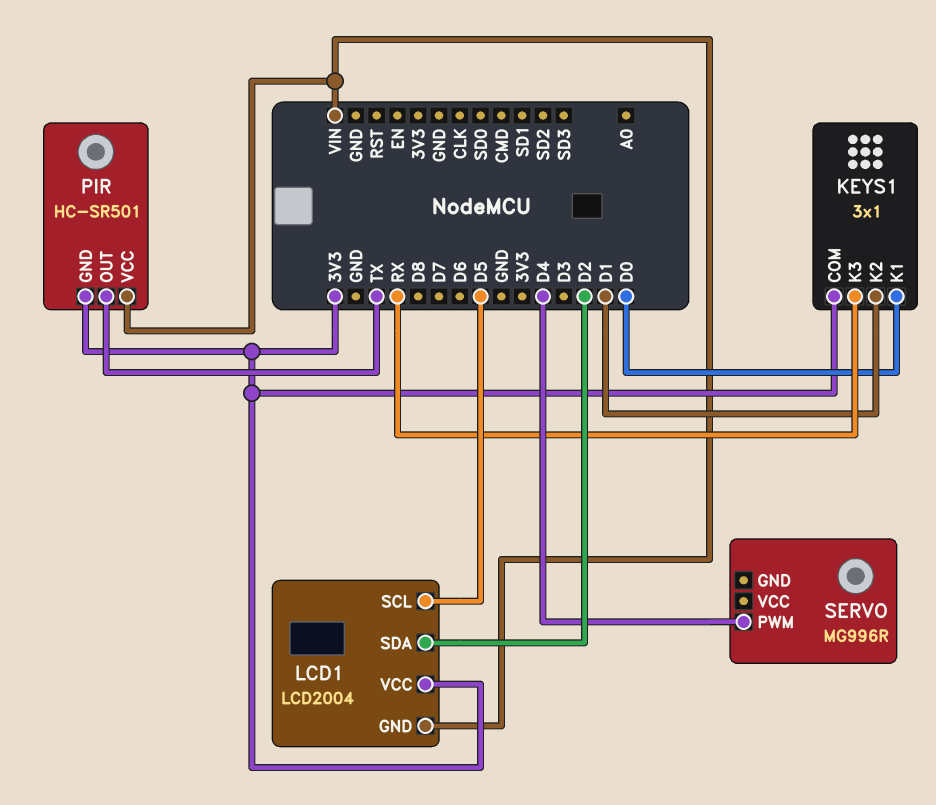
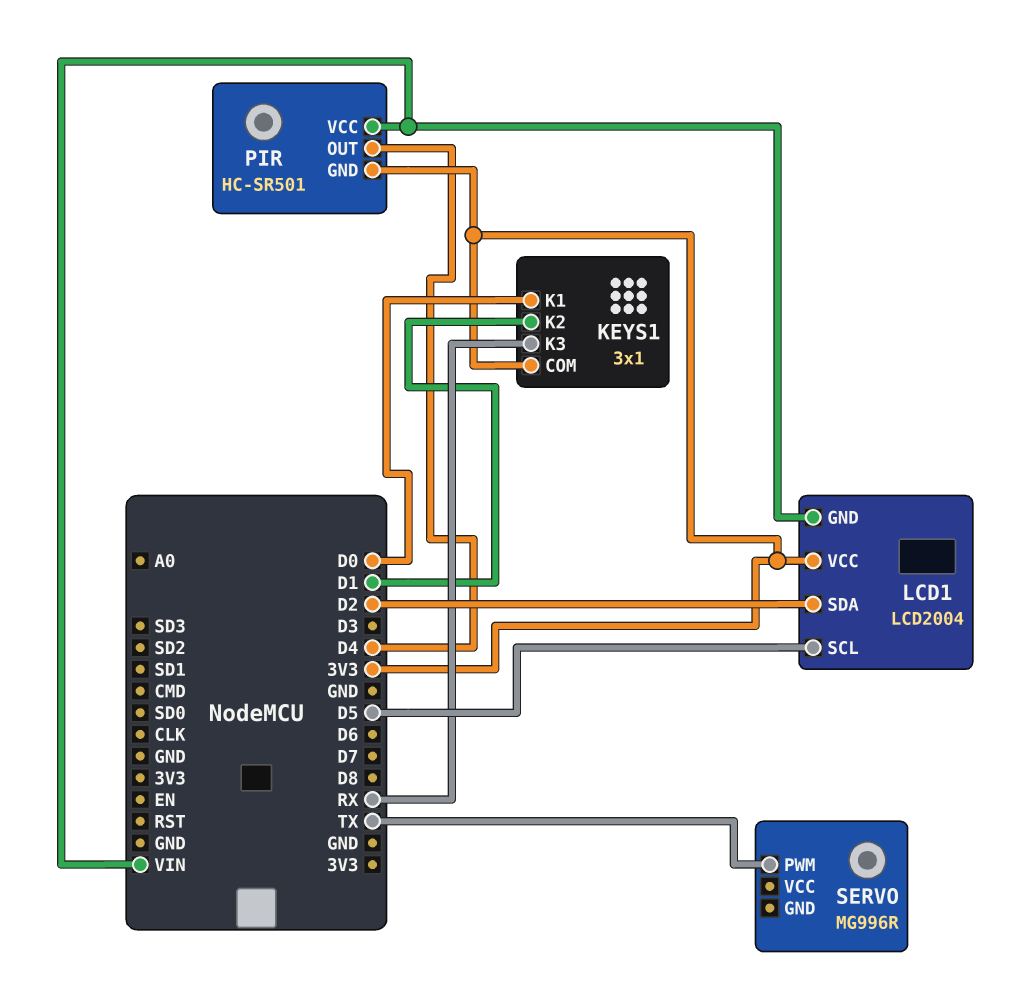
PIR pin OUT: TX -> D4
SERVO pin PWM: D4 -> TX

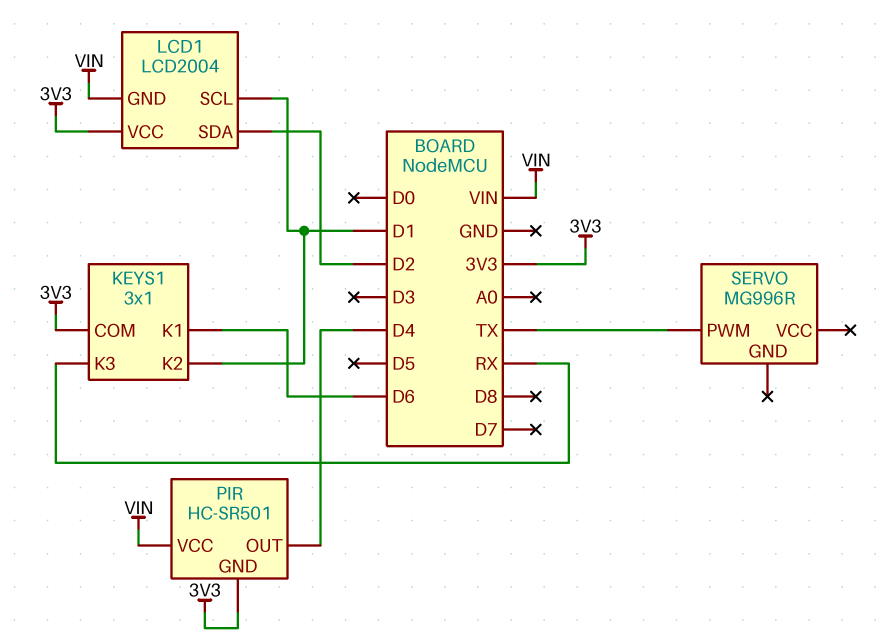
KEYS1 pin K1: D0 -> D6
LCD1 pin SCL: D5 -> D1

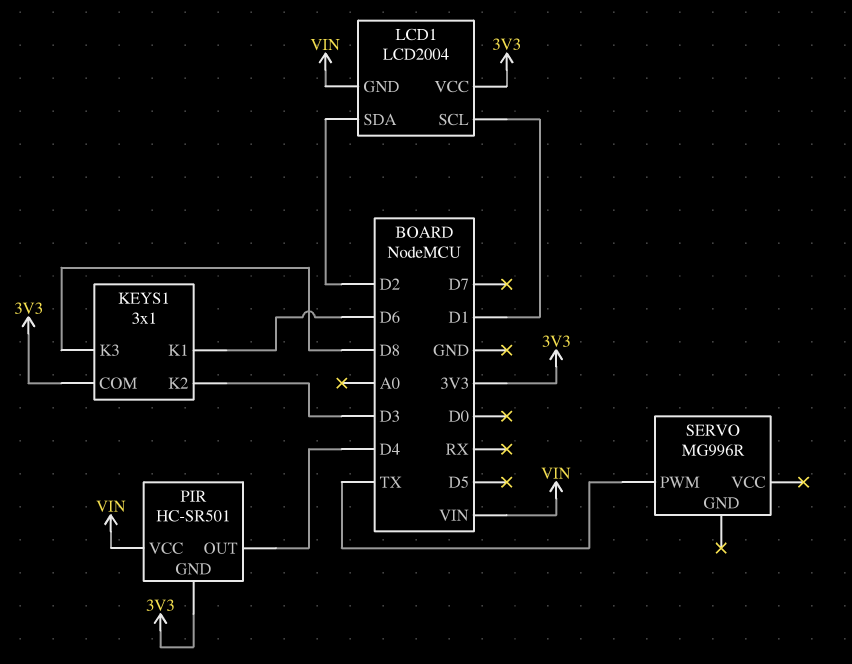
KEYS1 pin K2: D1 -> D3
KEYS1 pin K3: RX -> D8

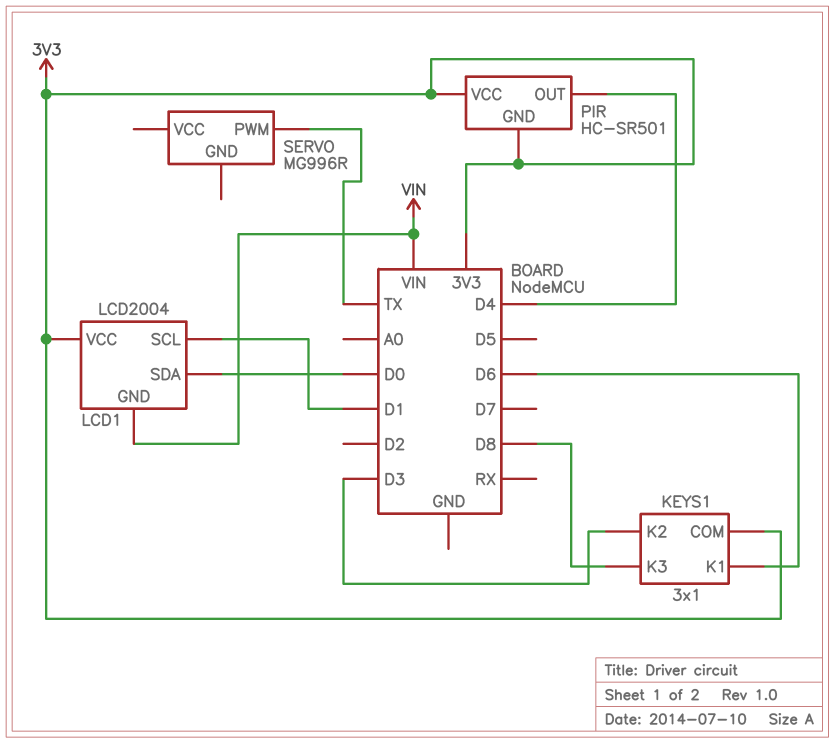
LCD1 pin SDA: D2 -> D0
PIR pin VCC: VIN -> 3V3

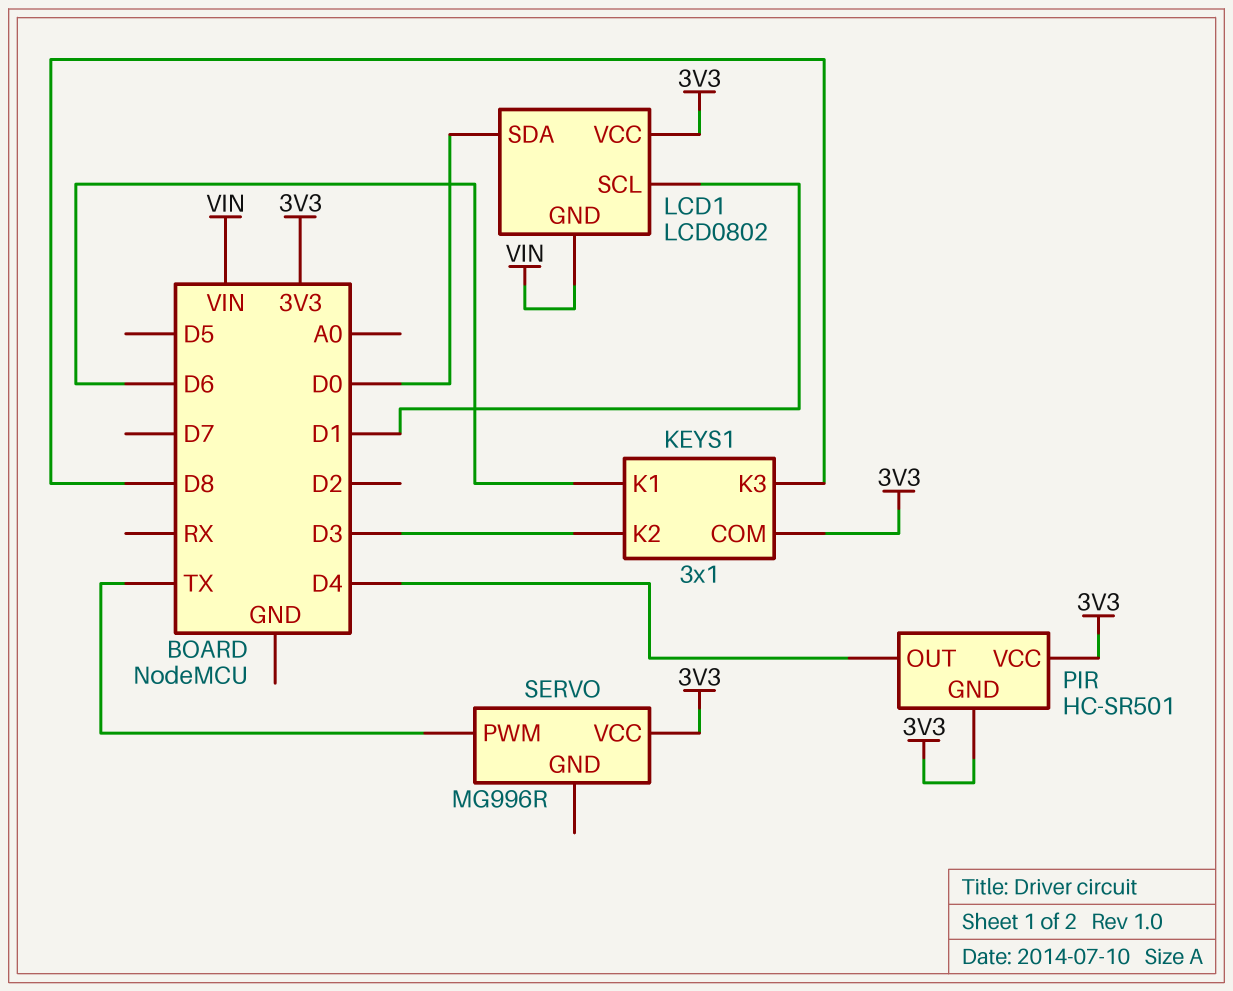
LCD1: LCD2004 -> LCD0802
SERVO pin VCC: none -> 3V3

